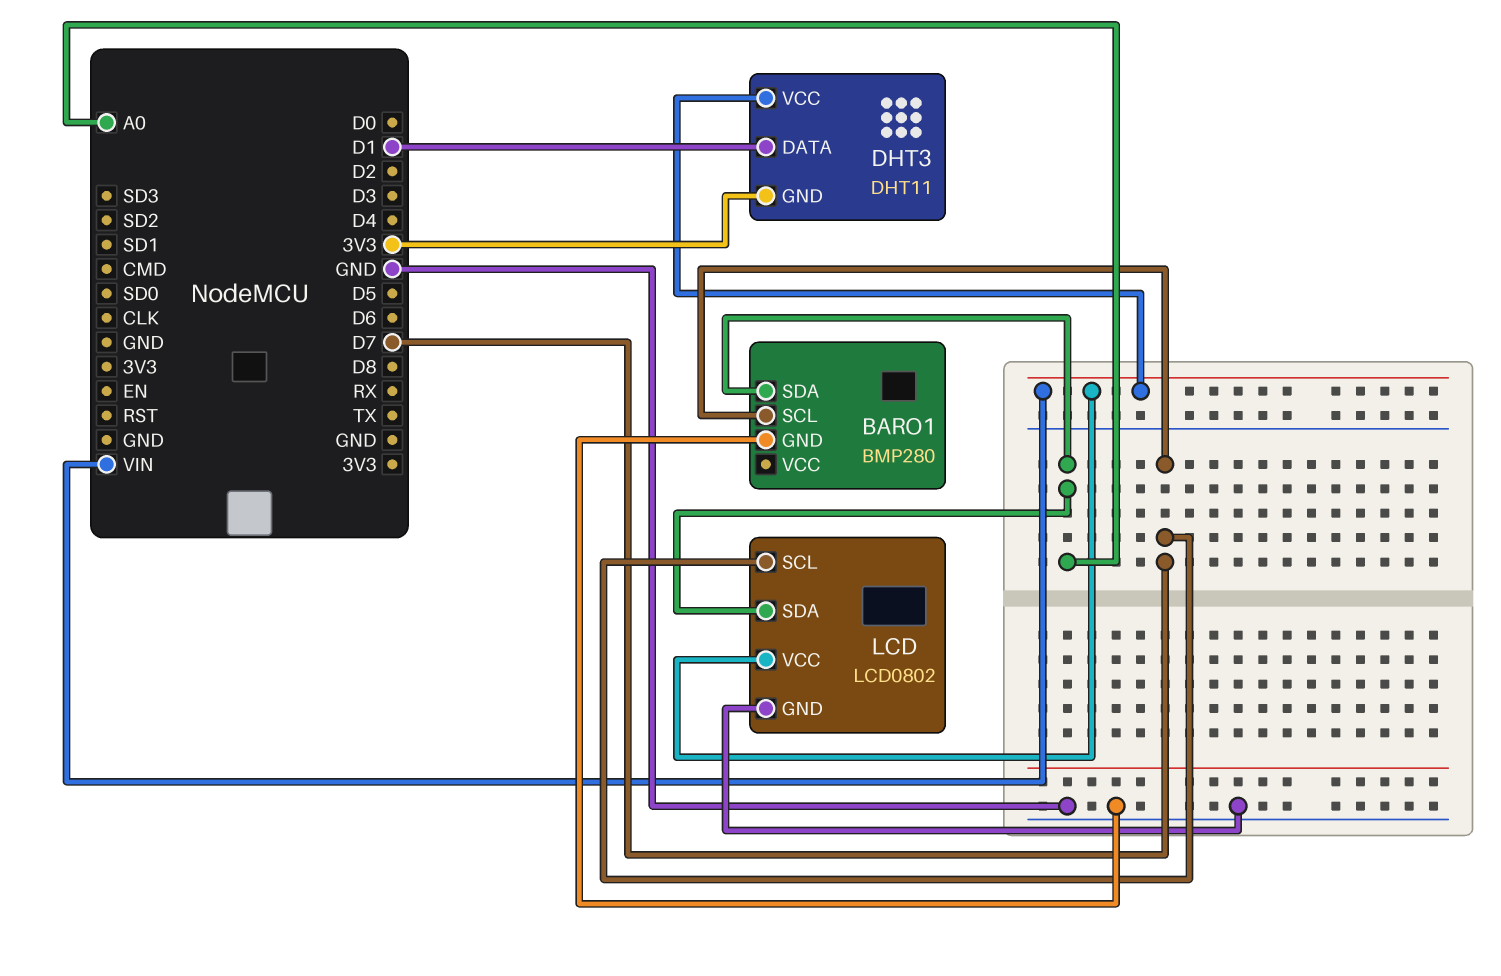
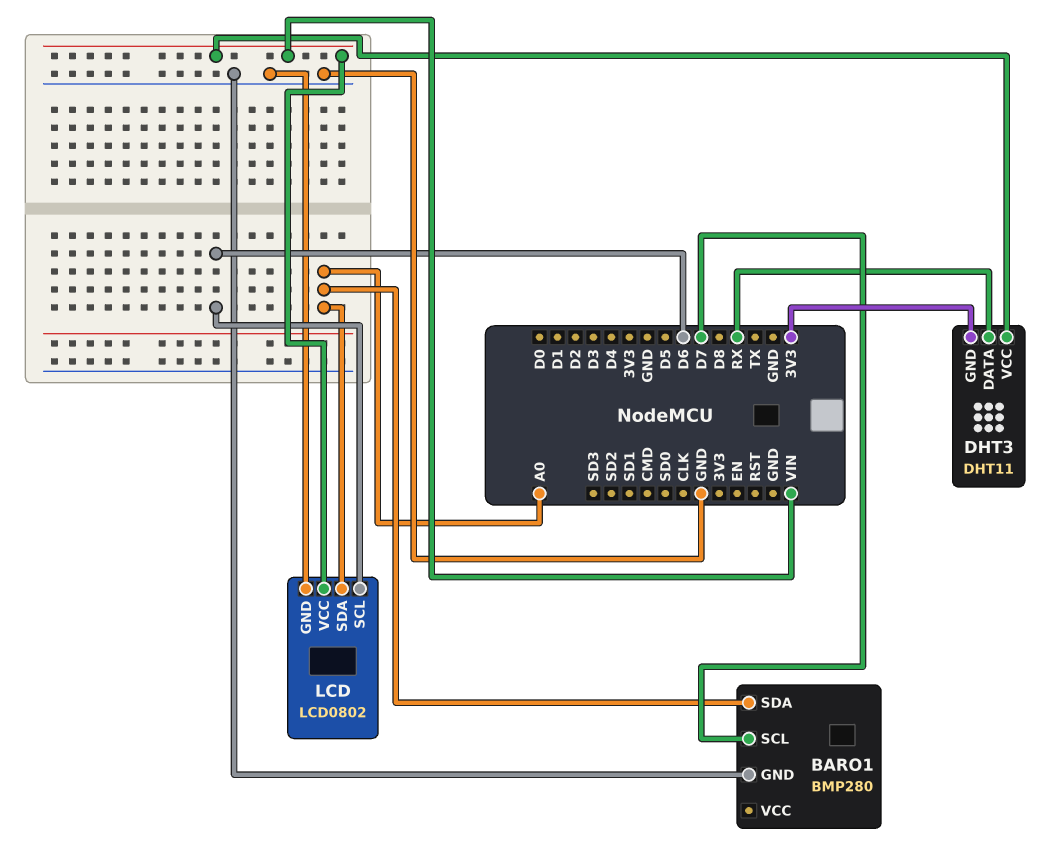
DHT3 pin DATA: D1 -> RX
LCD pin SCL: D7 -> D6

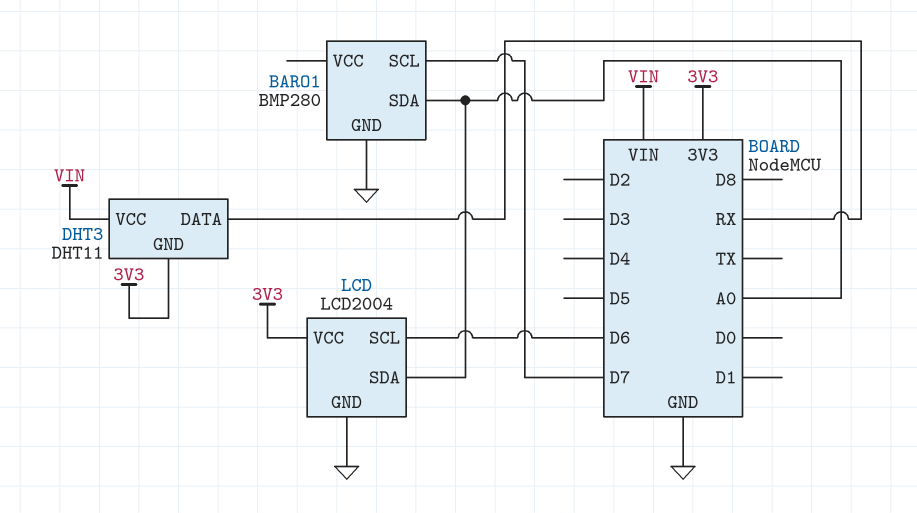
LCD: LCD0802 -> LCD2004
LCD pin VCC: VIN -> 3V3

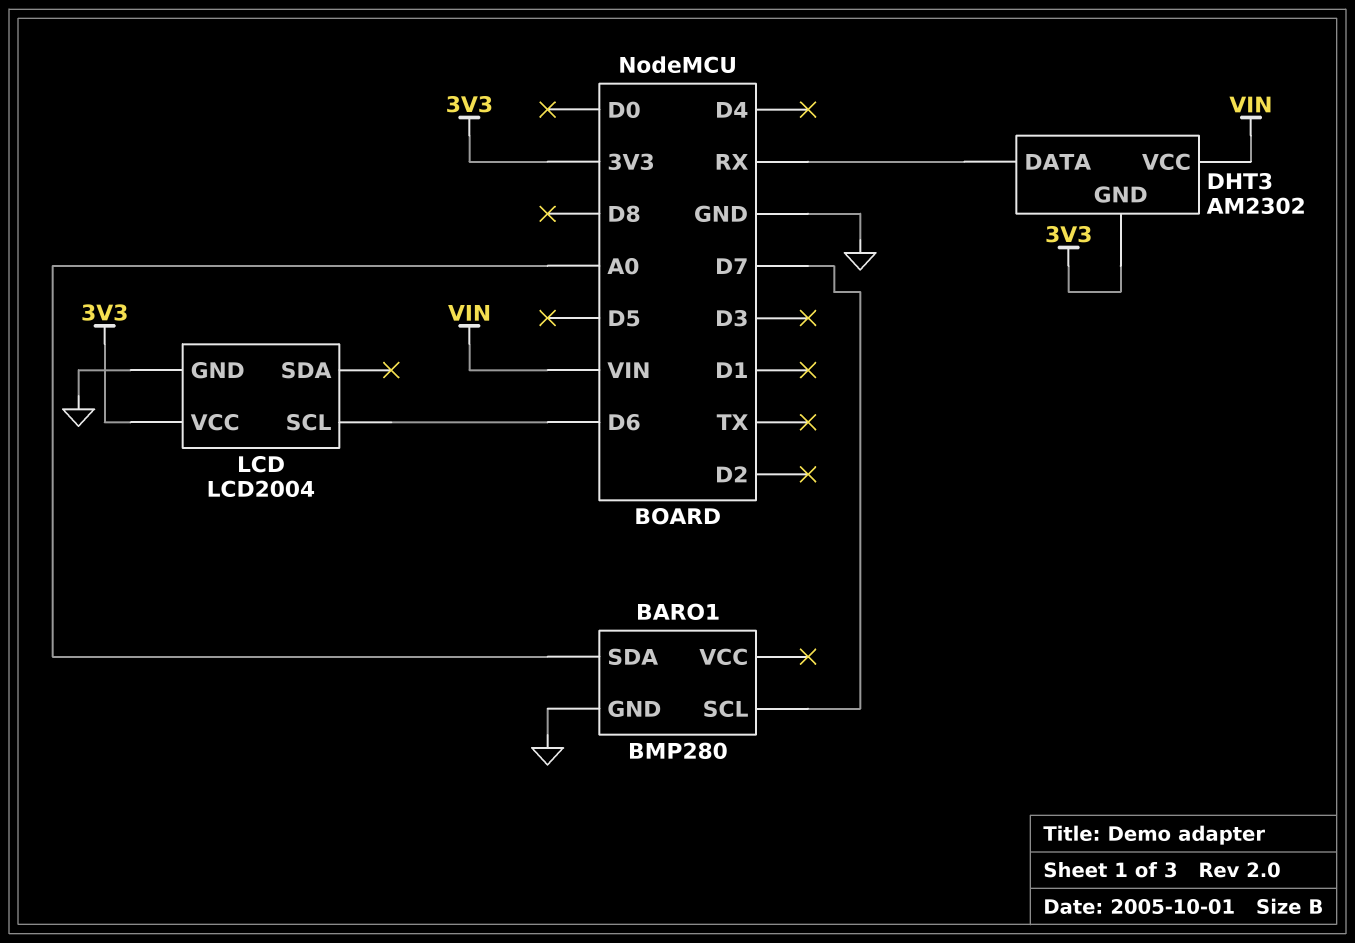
DHT3: DHT11 -> AM2302
LCD pin SDA: A0 -> none

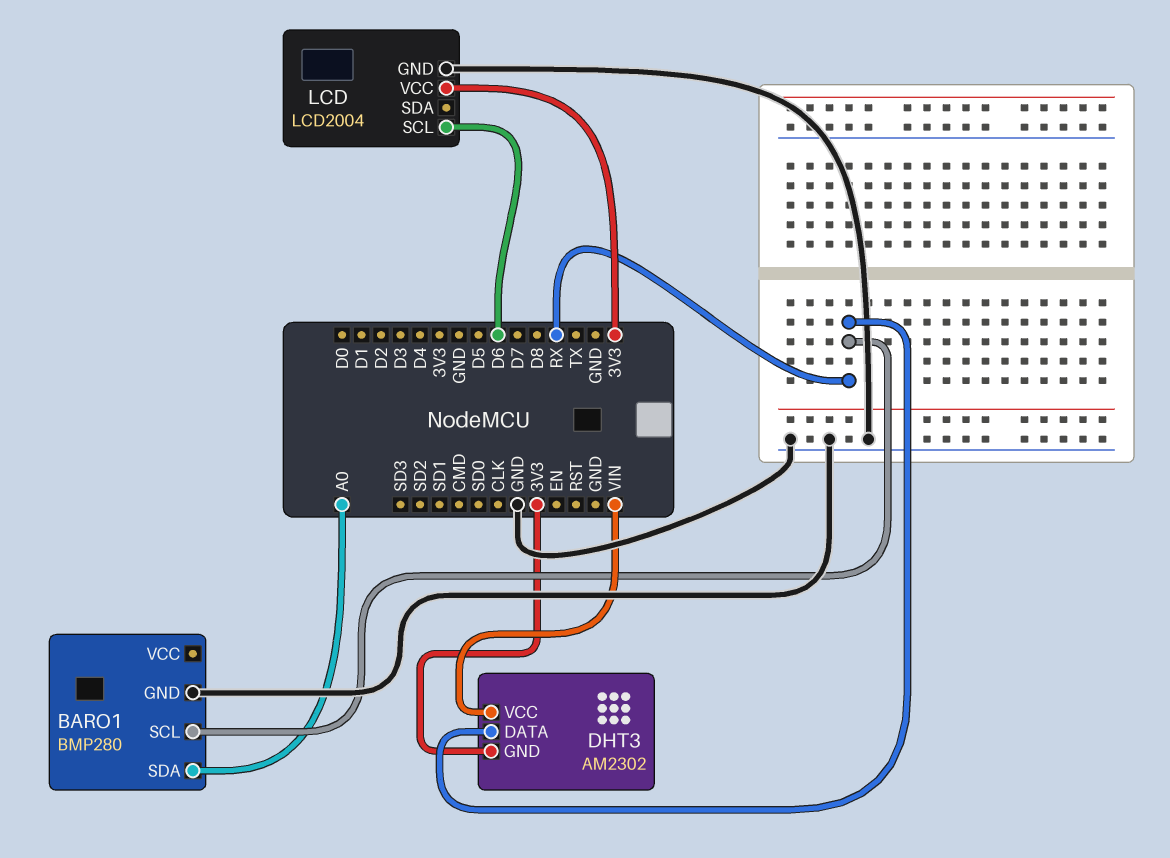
BARO1 pin SCL: D7 -> RX

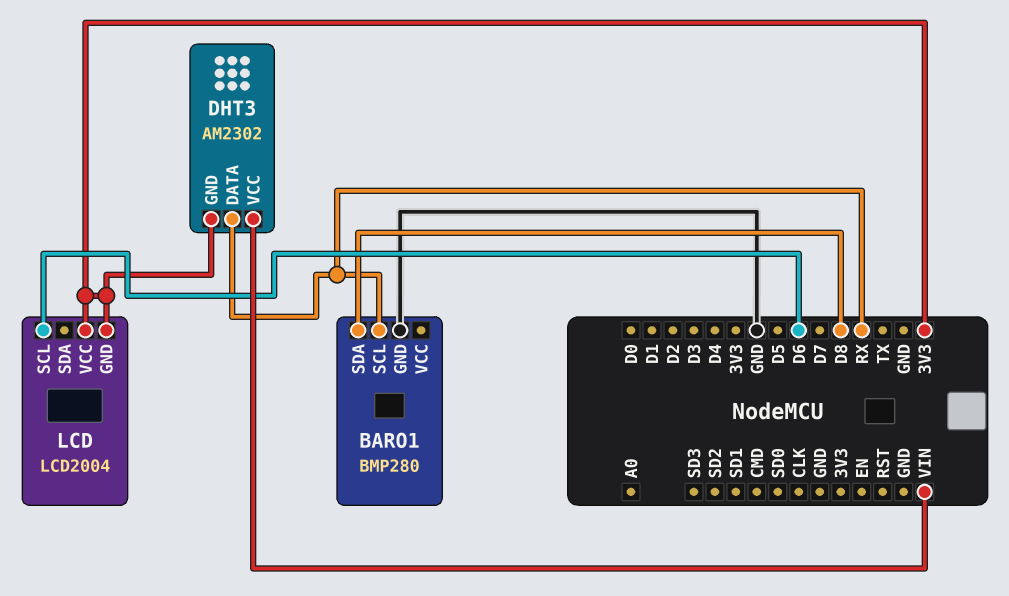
BARO1 pin SDA: A0 -> D8
LCD pin GND: GND -> 3V3

